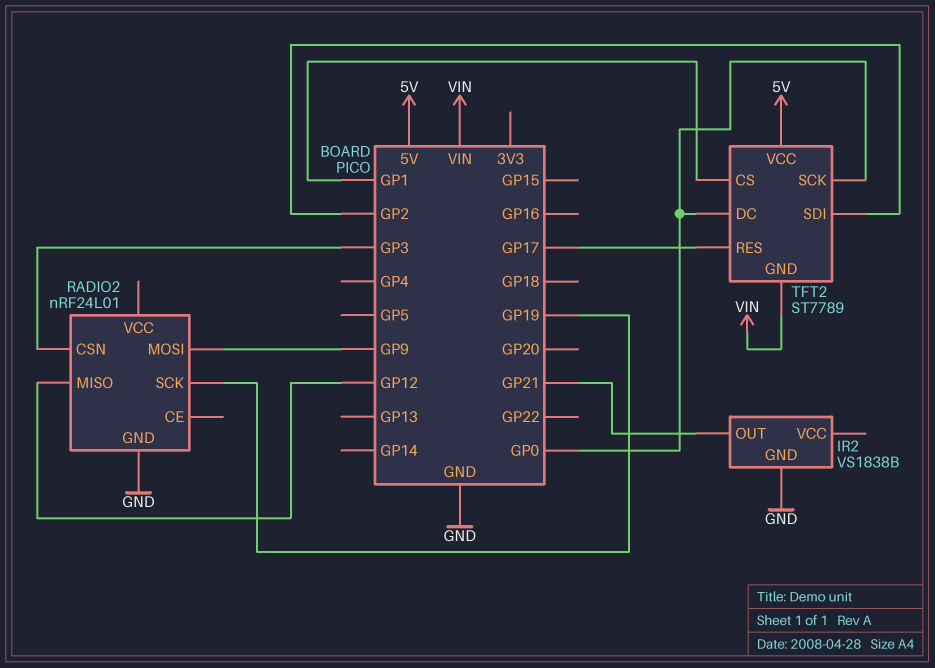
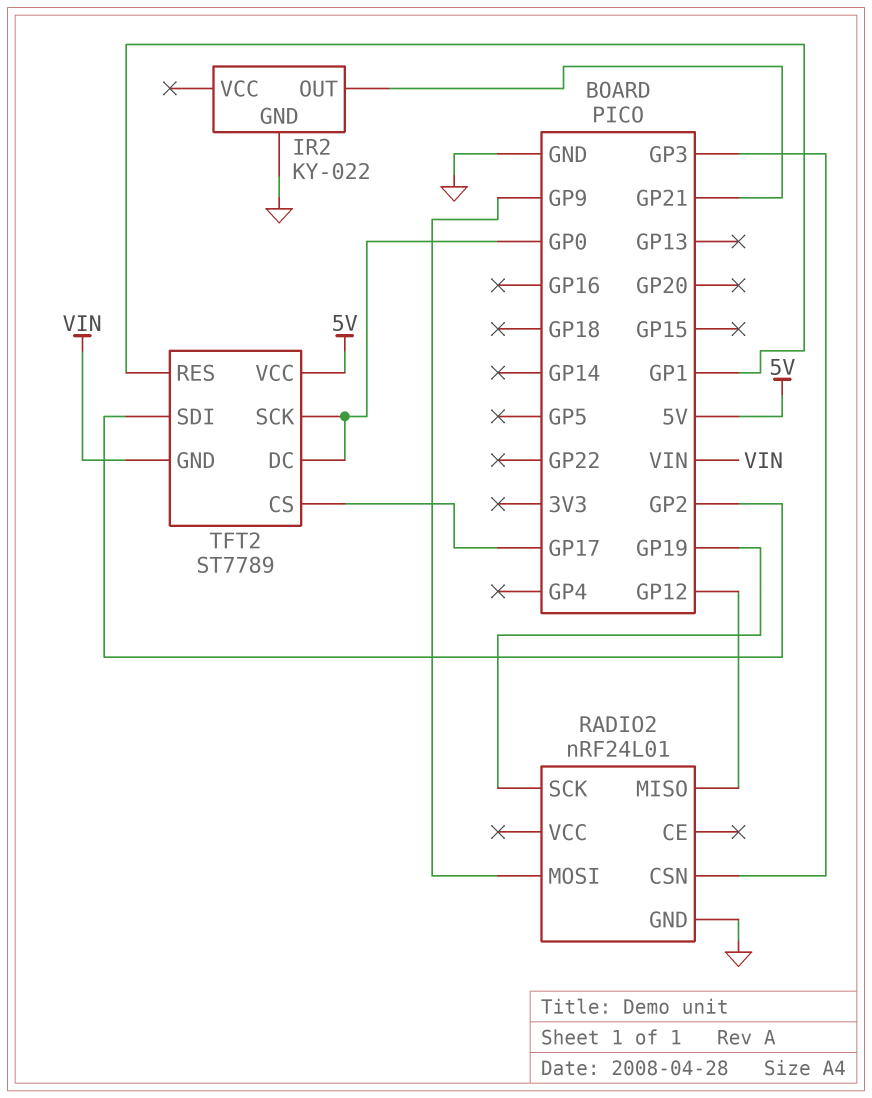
IR2: VS1838B -> KY-022
TFT2 pin CS: GP1 -> GP17
TFT2 pin RES: GP17 -> GP1

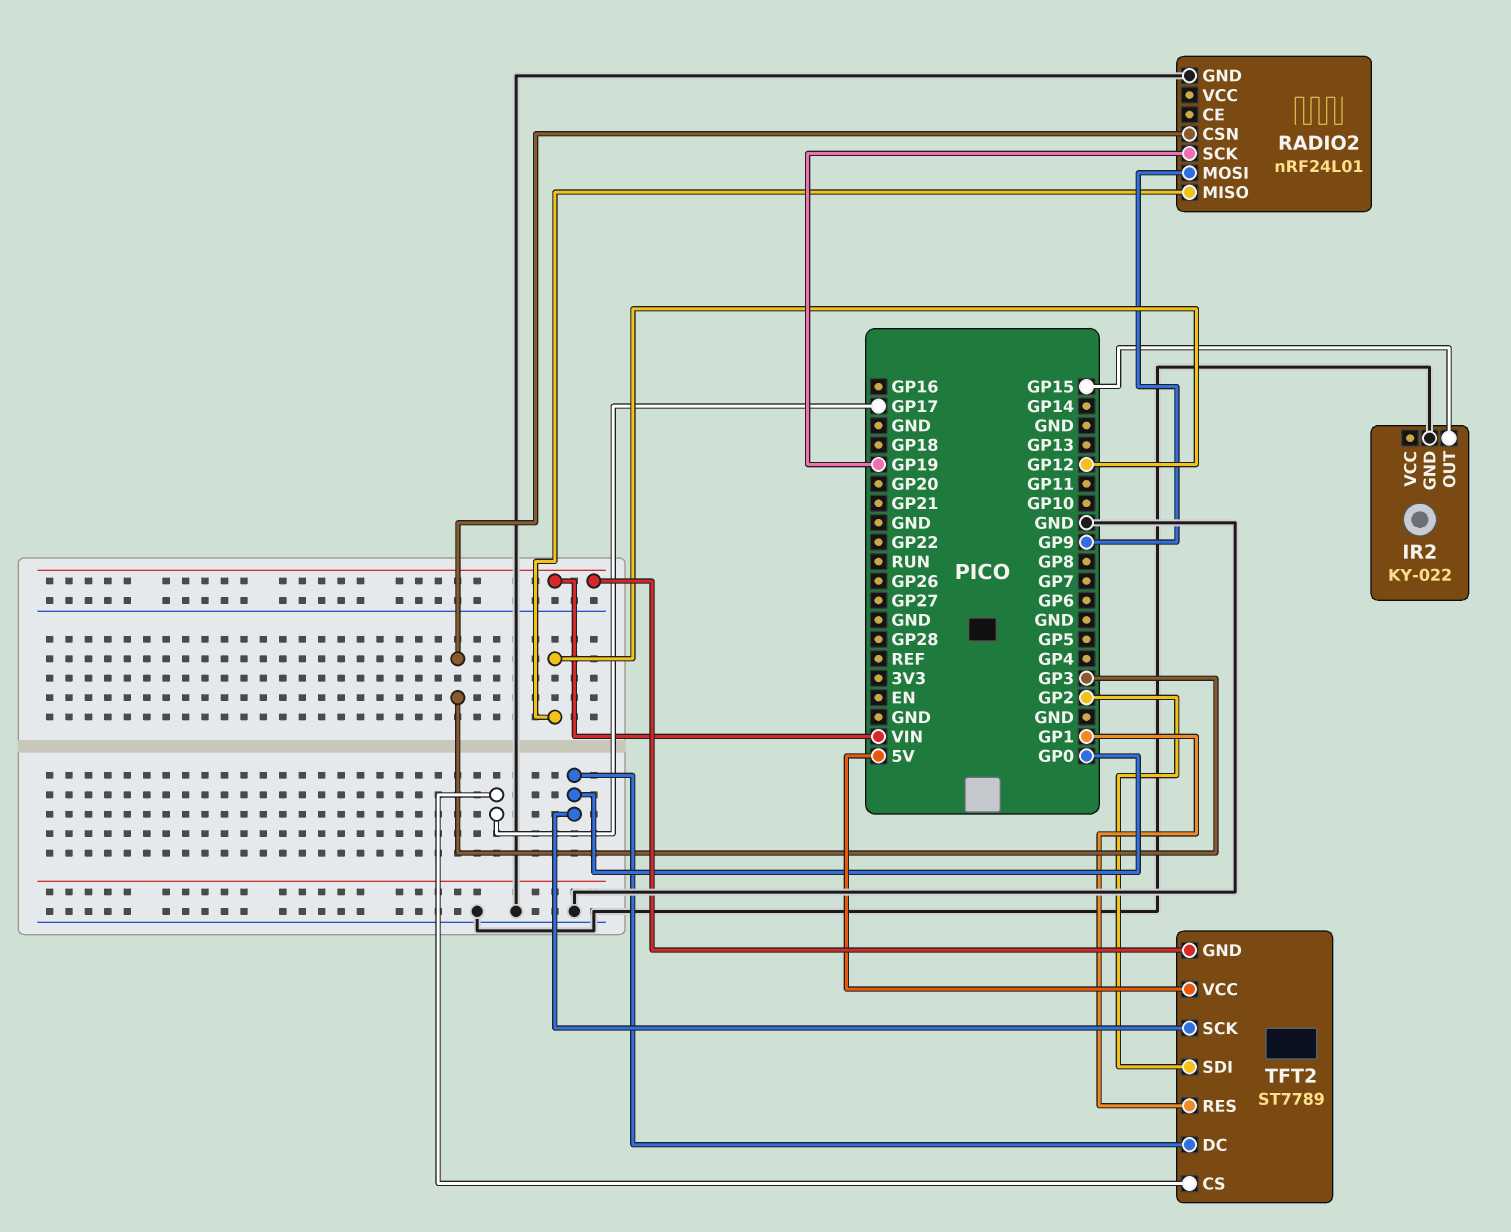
IR2 pin OUT: GP21 -> GP15

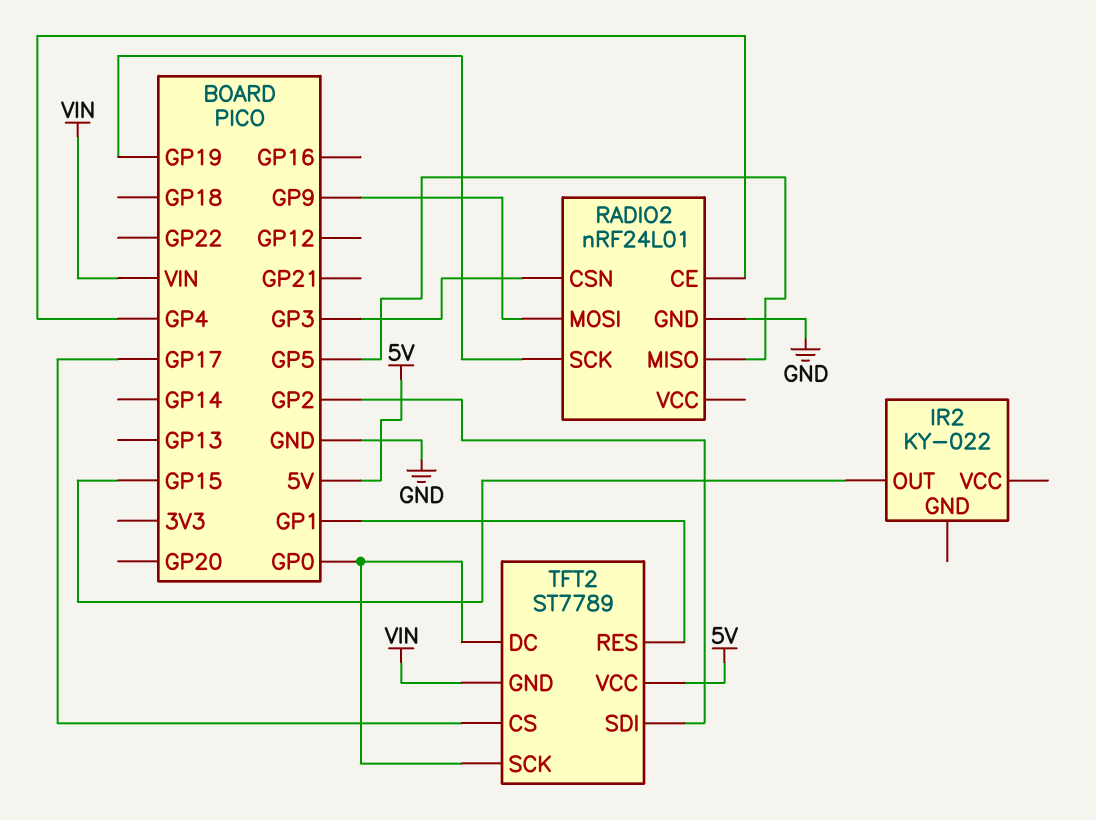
IR2 pin GND: GND -> none
RADIO2 pin CE: none -> GP4
RADIO2 pin MISO: GP12 -> GP5

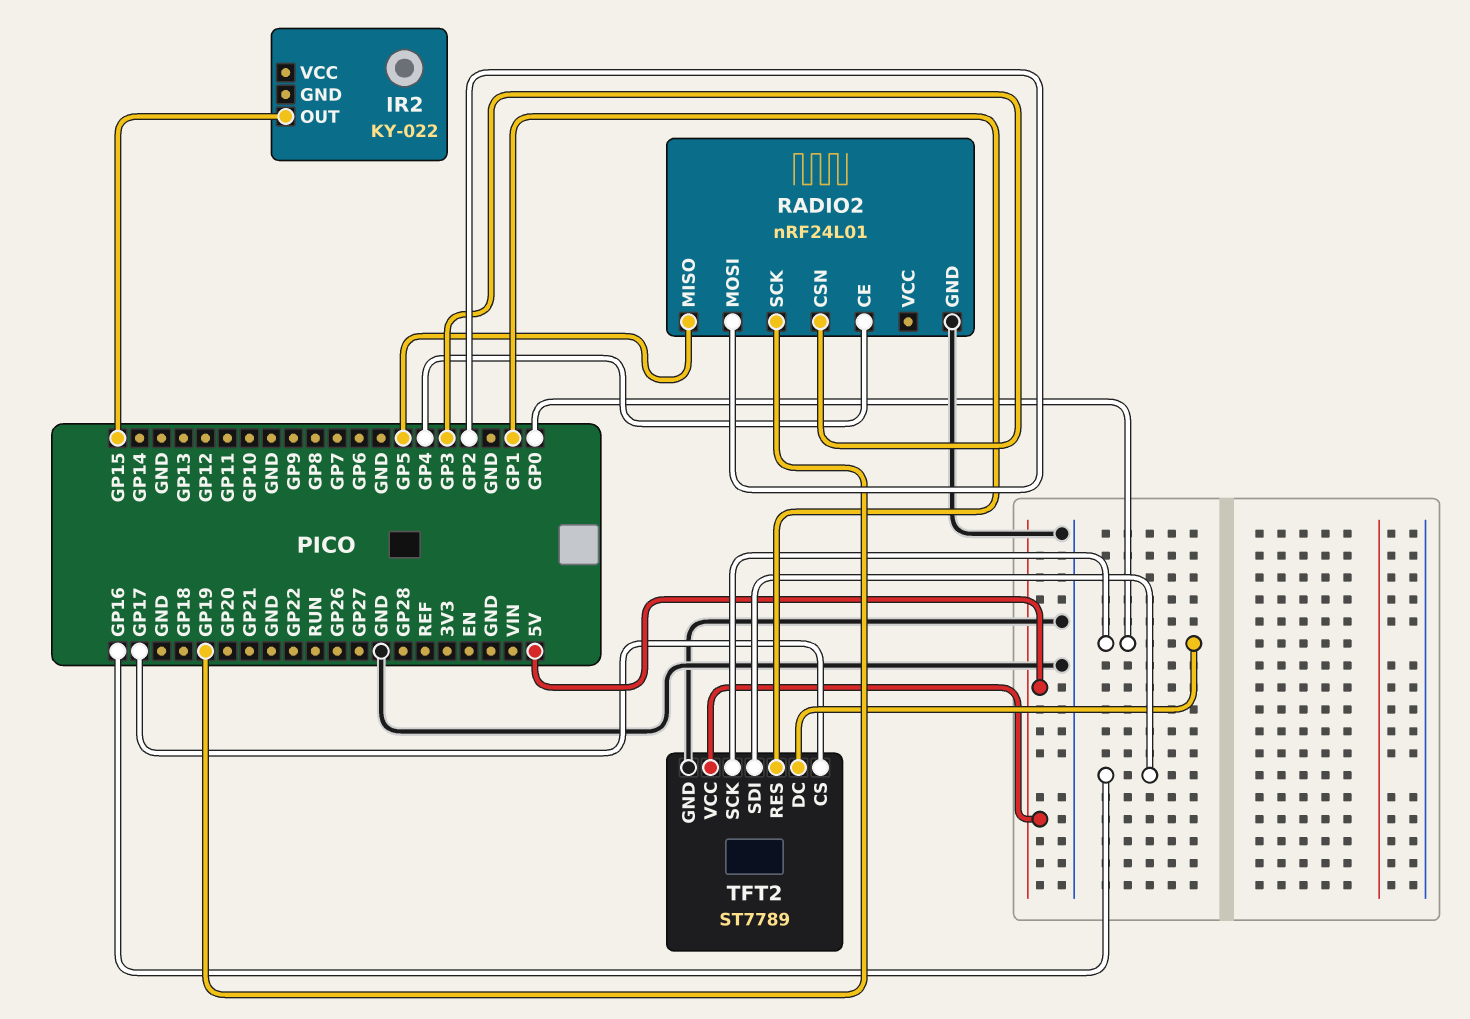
RADIO2 pin MOSI: GP9 -> GP2
TFT2 pin GND: VIN -> GND
TFT2 pin SDI: GP2 -> GP16

